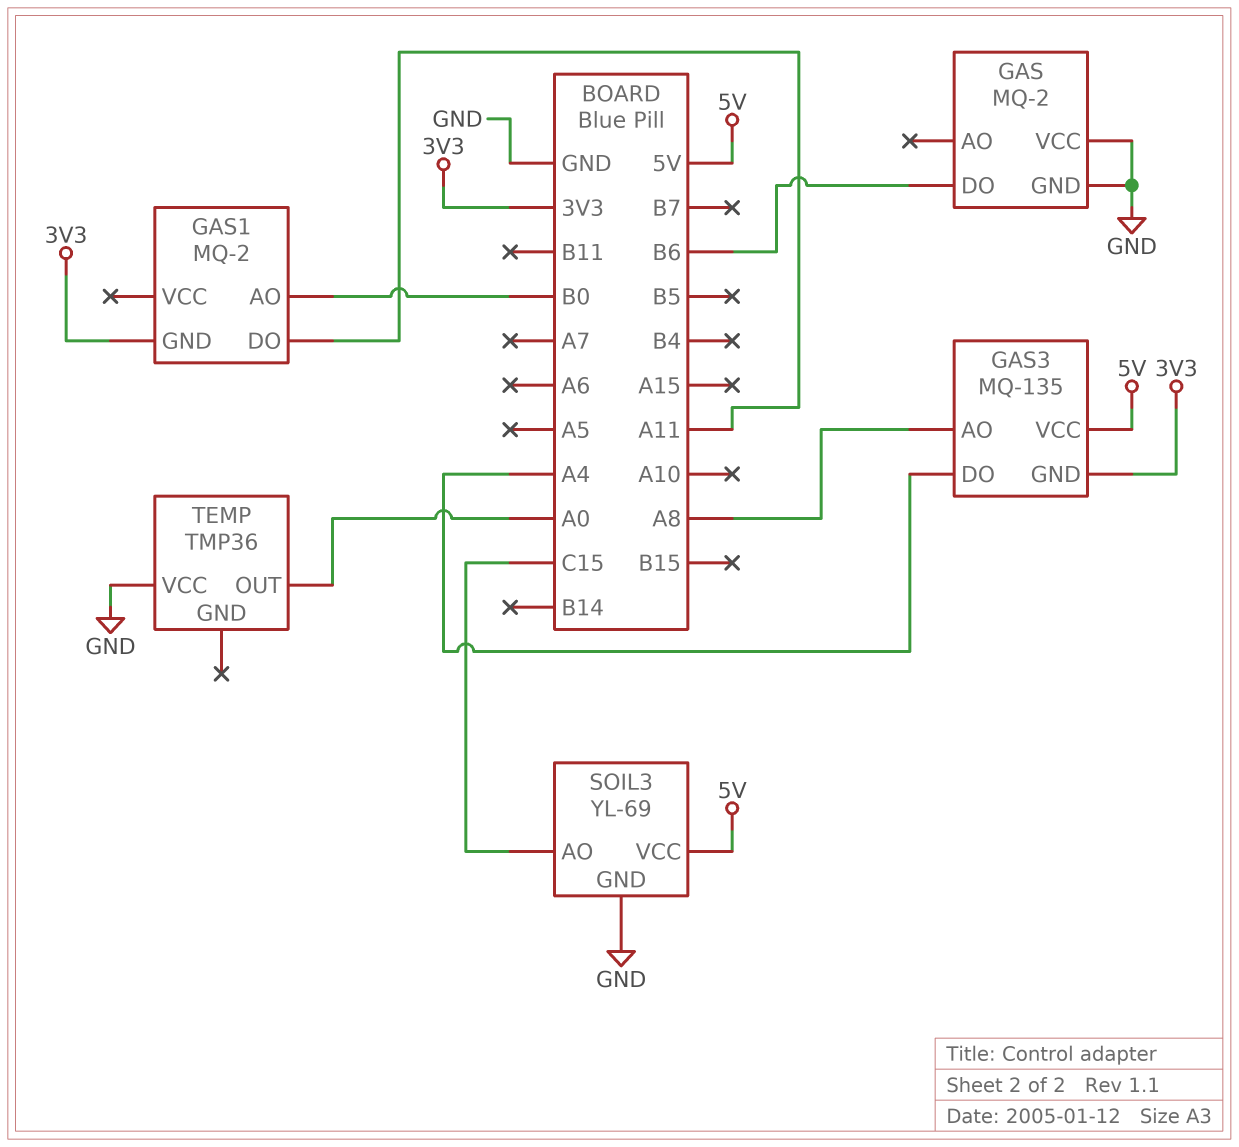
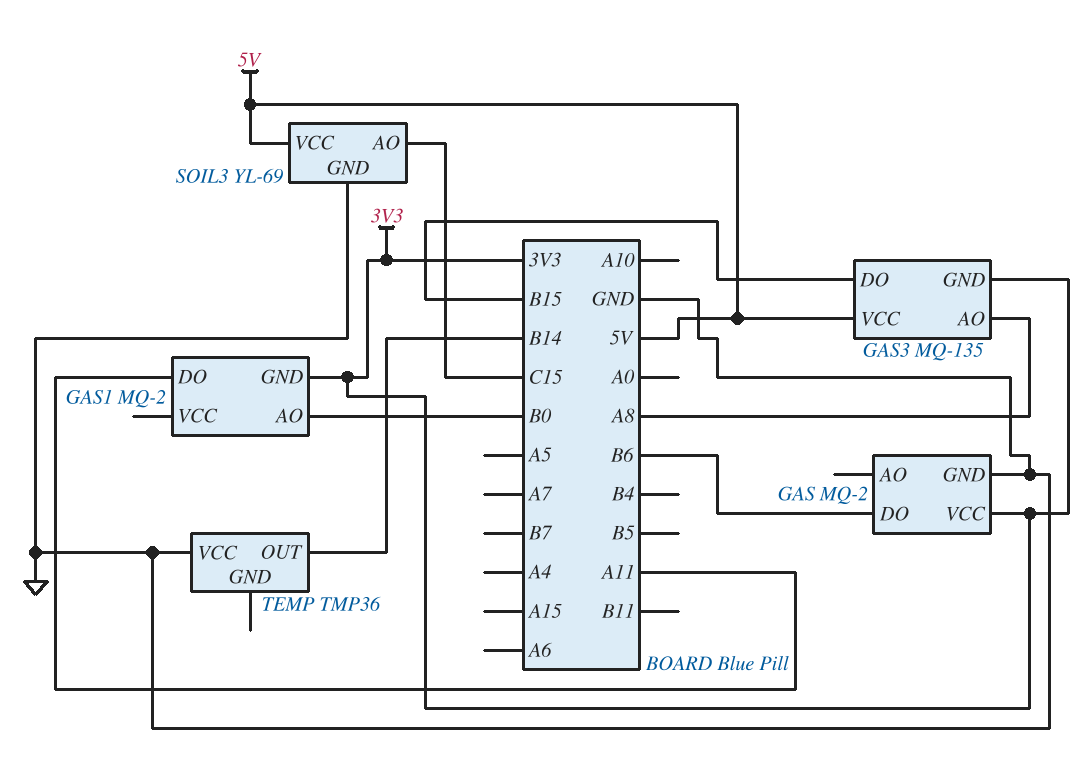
GAS pin VCC: GND -> 3V3
GAS3 pin DO: A4 -> B15
TEMP pin OUT: A0 -> B14

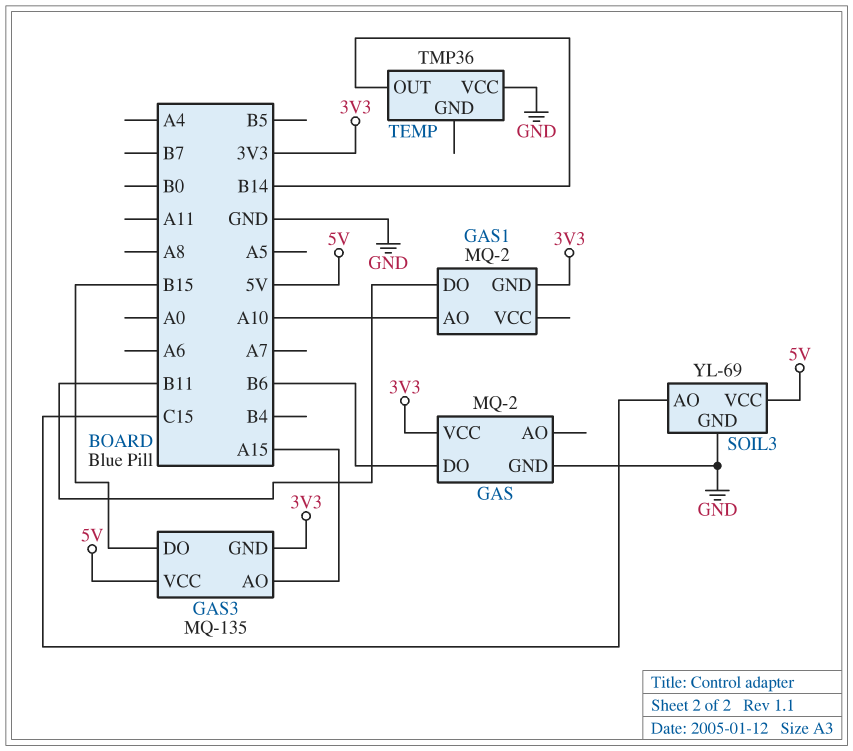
GAS1 pin AO: B0 -> A10
GAS1 pin DO: A11 -> B11
GAS3 pin AO: A8 -> A15

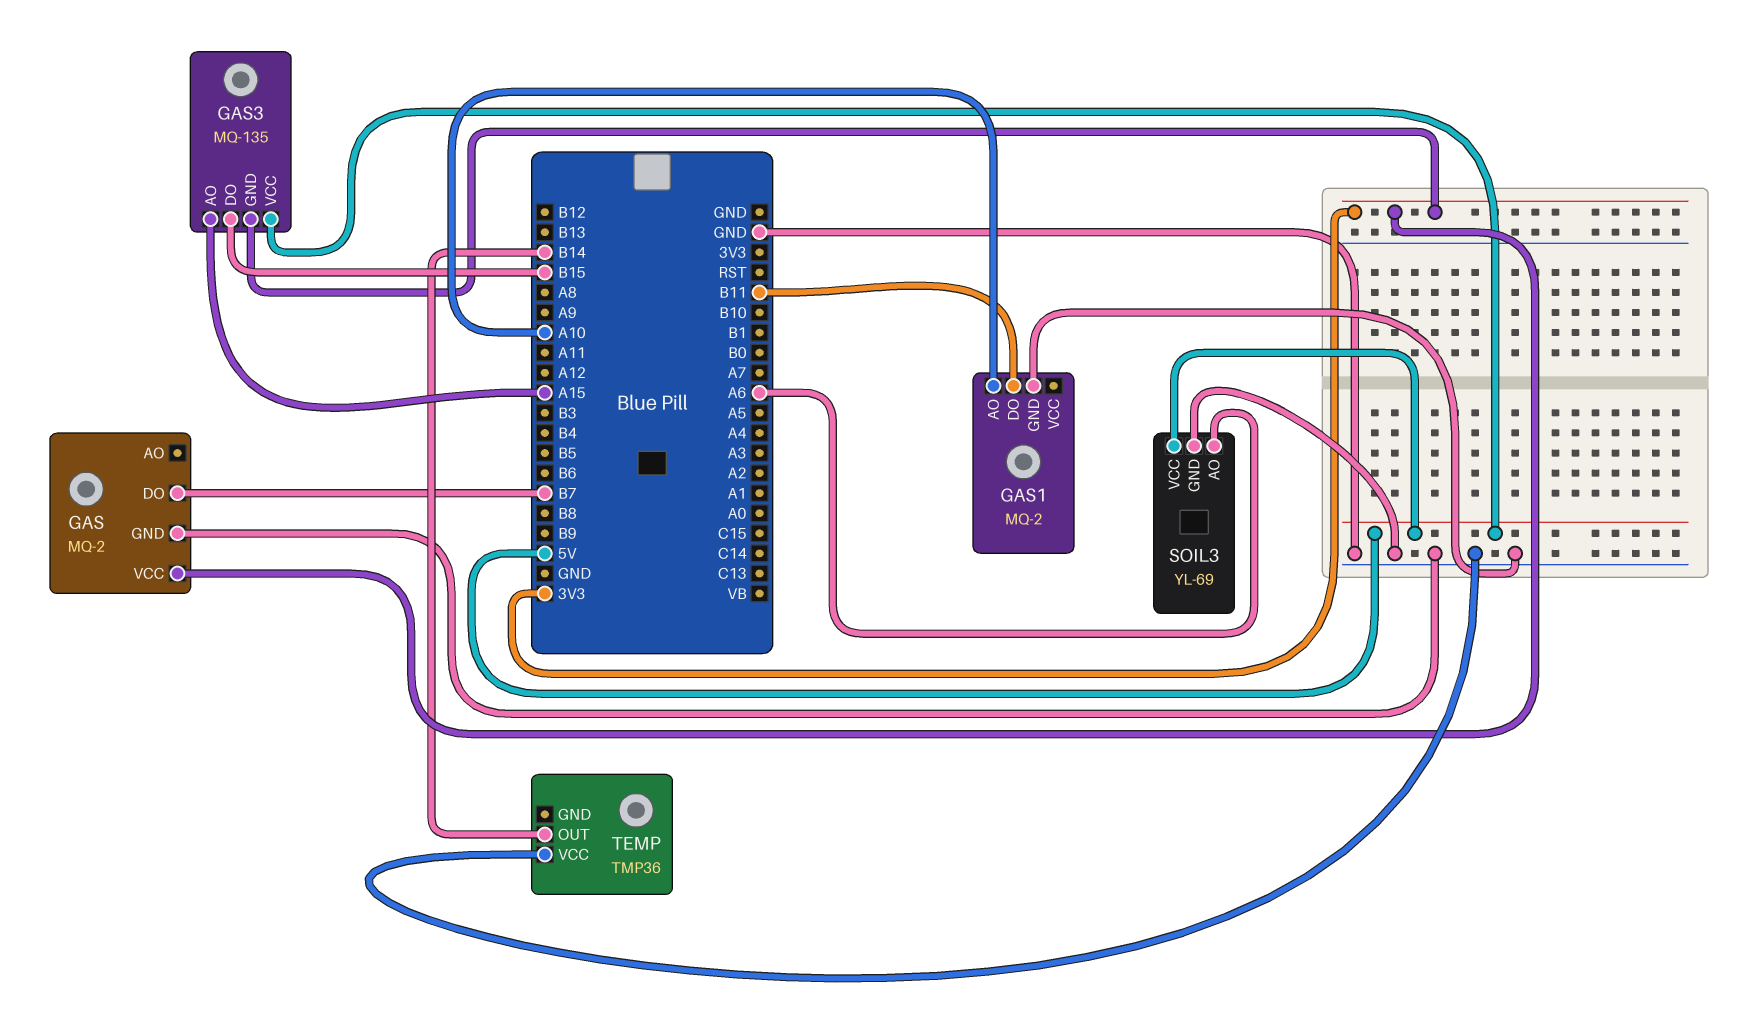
GAS pin DO: B6 -> B7
GAS1 pin GND: 3V3 -> GND
SOIL3 pin AO: C15 -> A6

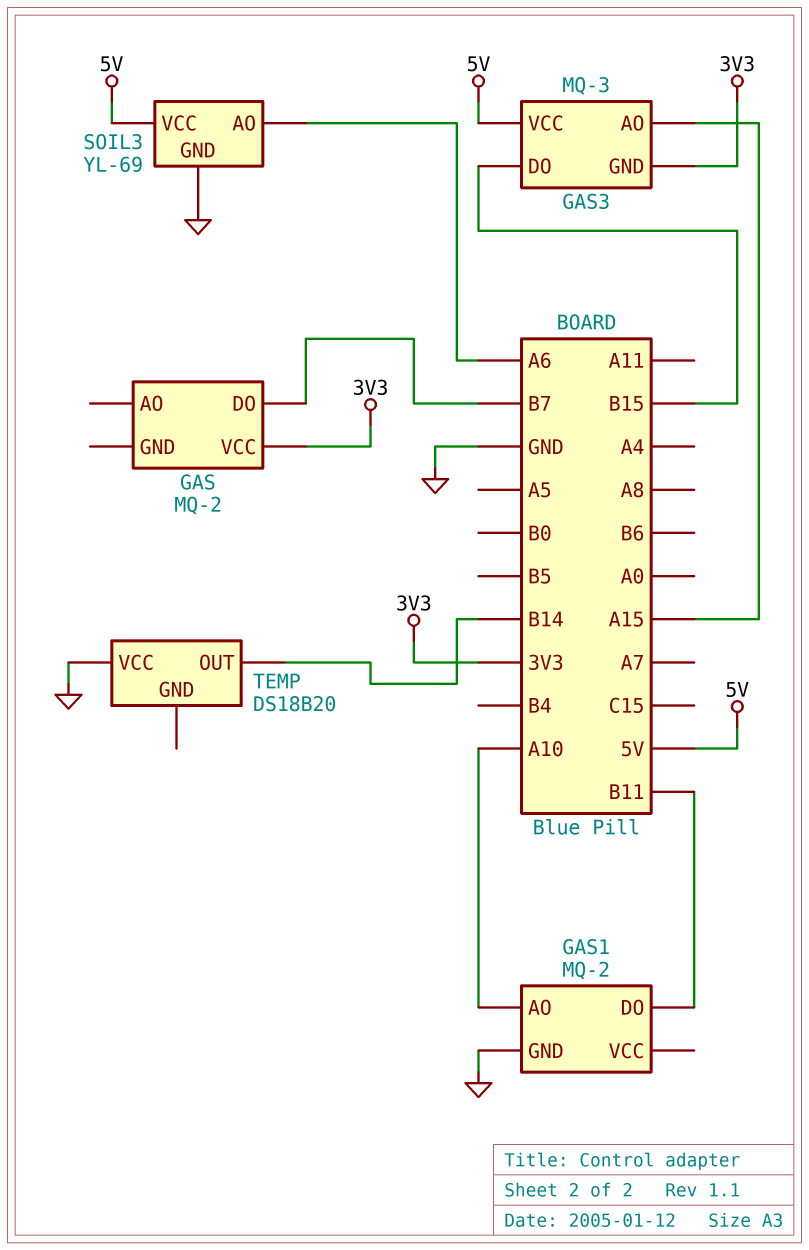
GAS pin GND: GND -> none
GAS3: MQ-135 -> MQ-3
TEMP: TMP36 -> DS18B20

